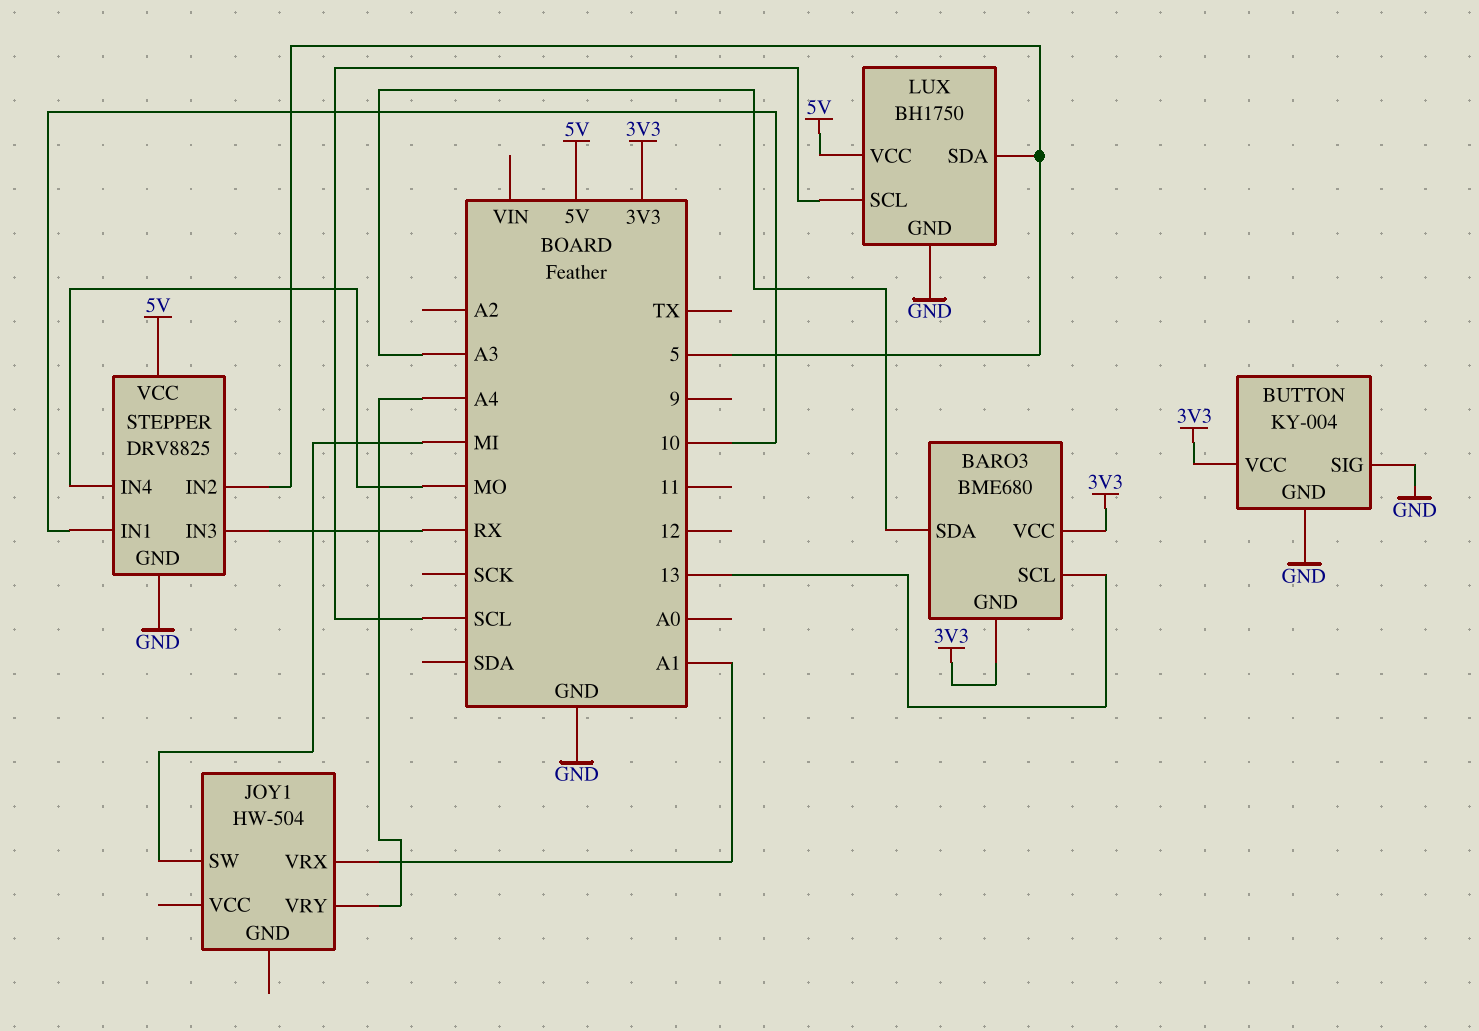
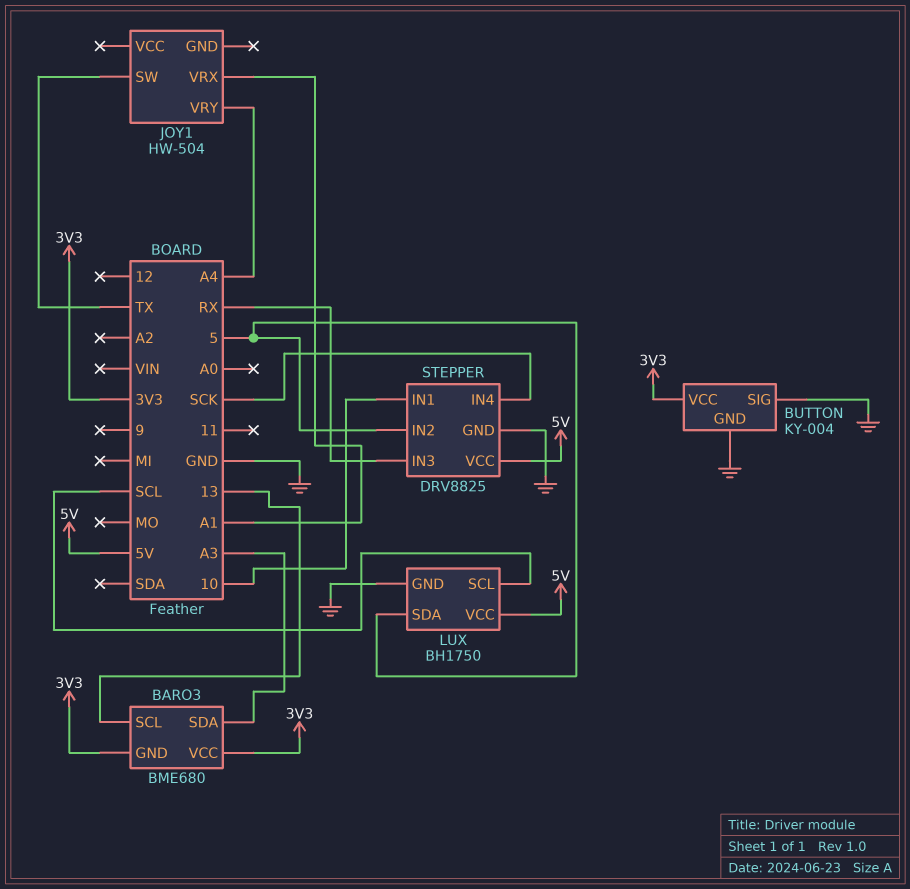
JOY1 pin SW: MI -> TX
STEPPER pin IN4: MO -> SCK

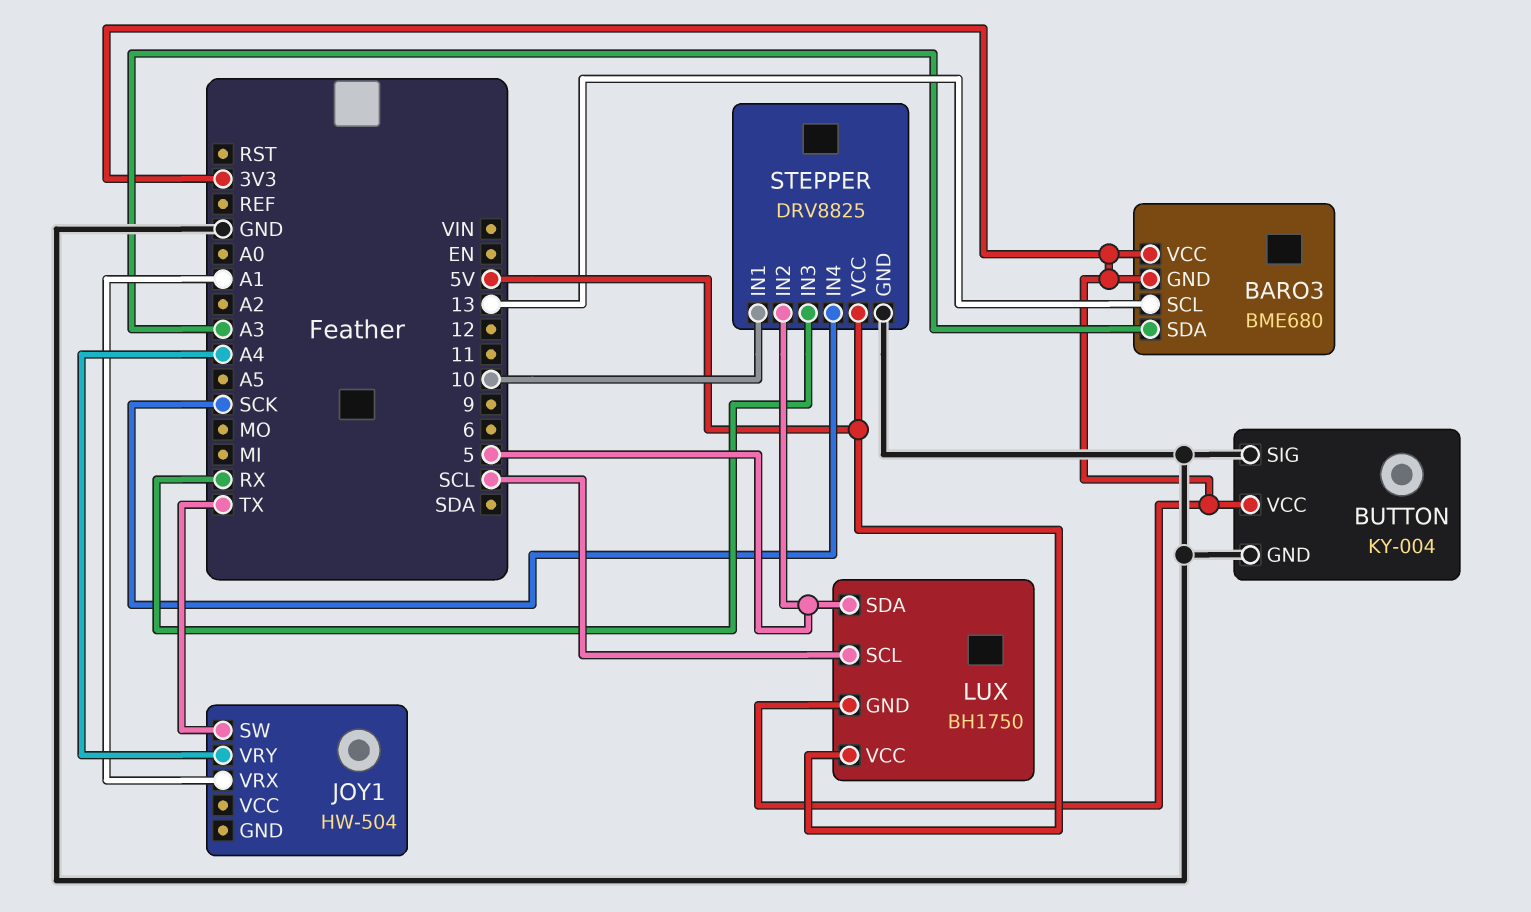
LUX pin GND: GND -> 3V3

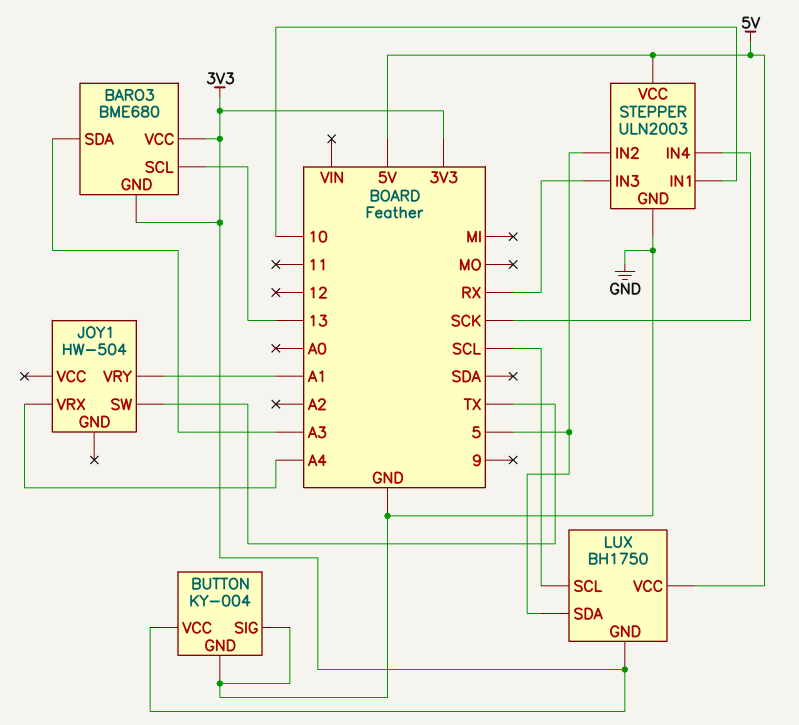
JOY1 pin VRX: A1 -> A4
JOY1 pin VRY: A4 -> A1
STEPPER: DRV8825 -> ULN2003

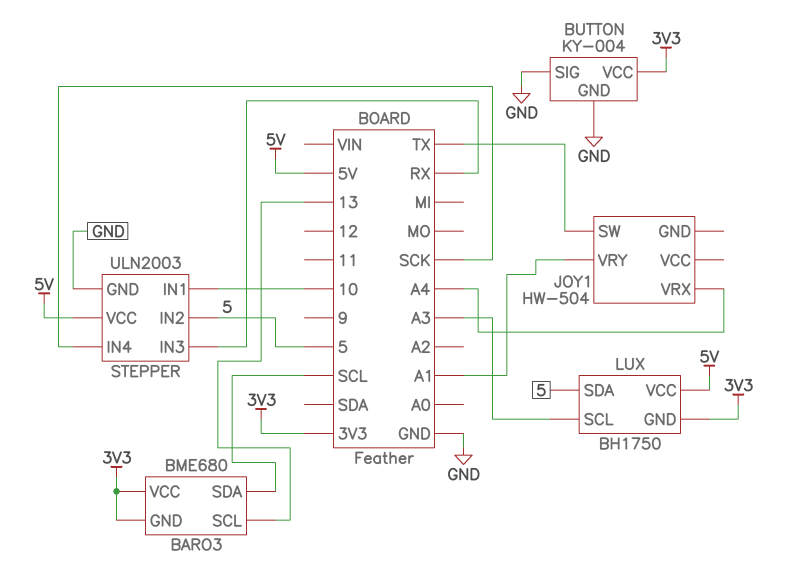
BARO3 pin SDA: A3 -> SCL
LUX pin SCL: SCL -> A3

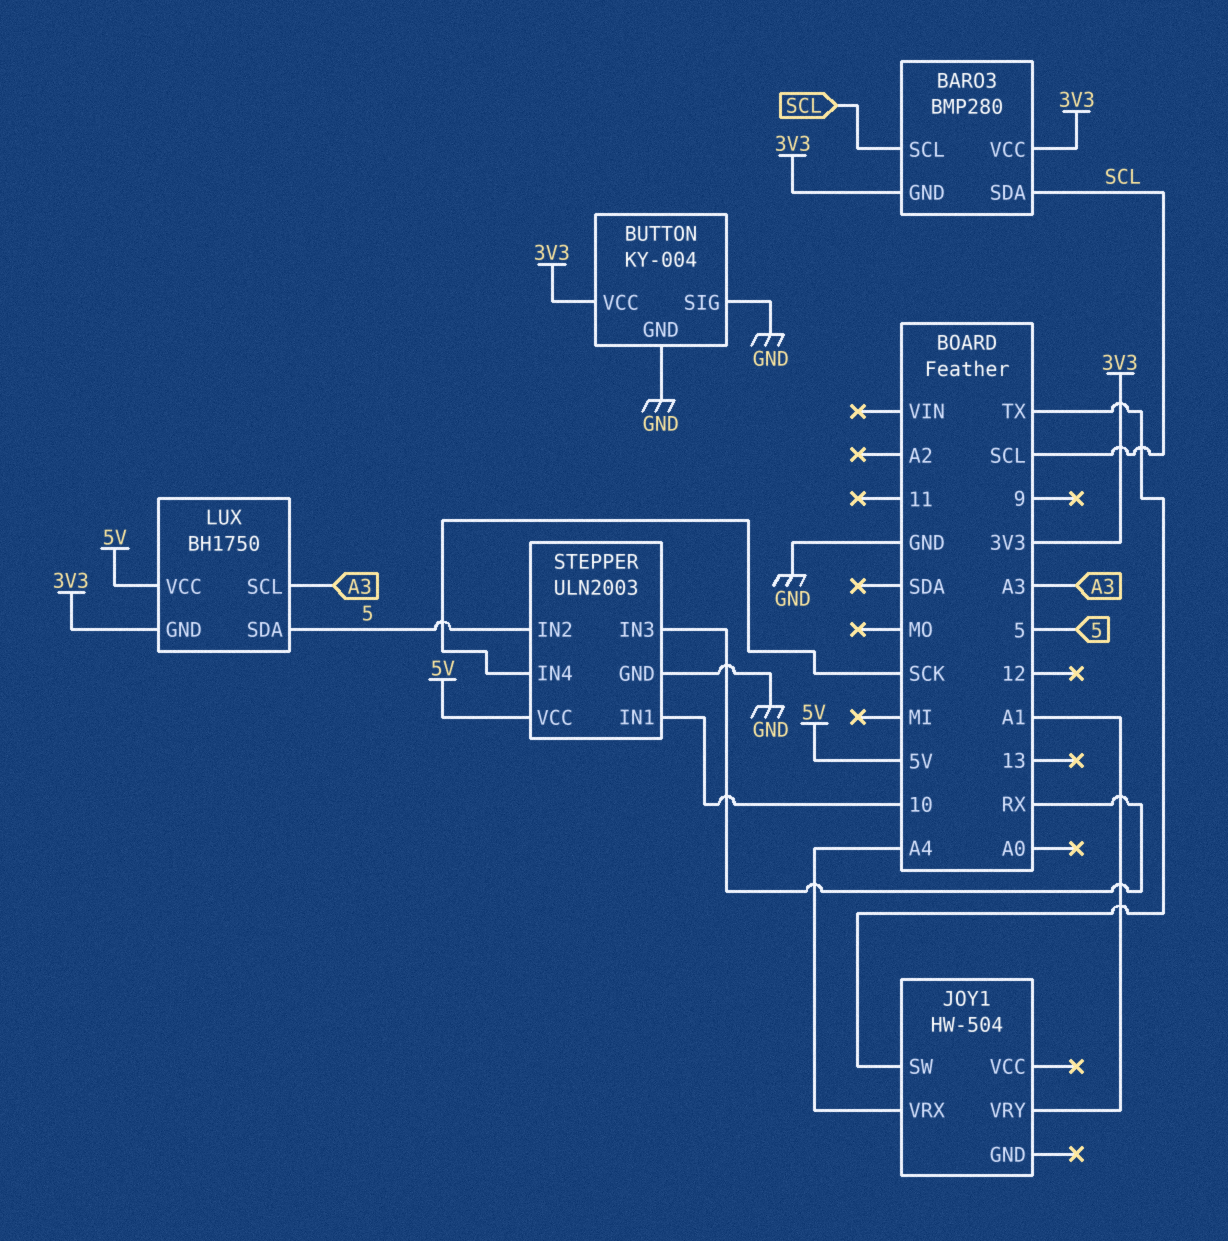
BARO3: BME680 -> BMP280
BARO3 pin SCL: 13 -> SCL

